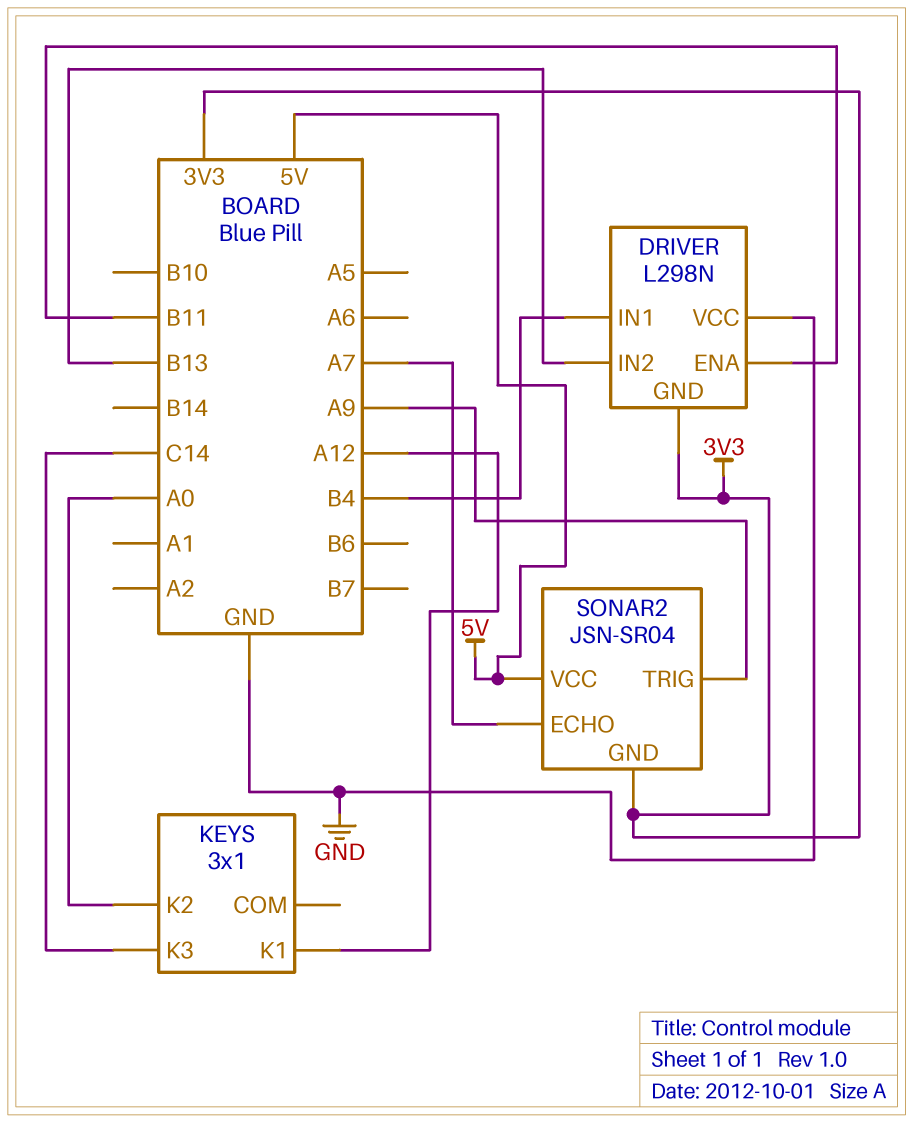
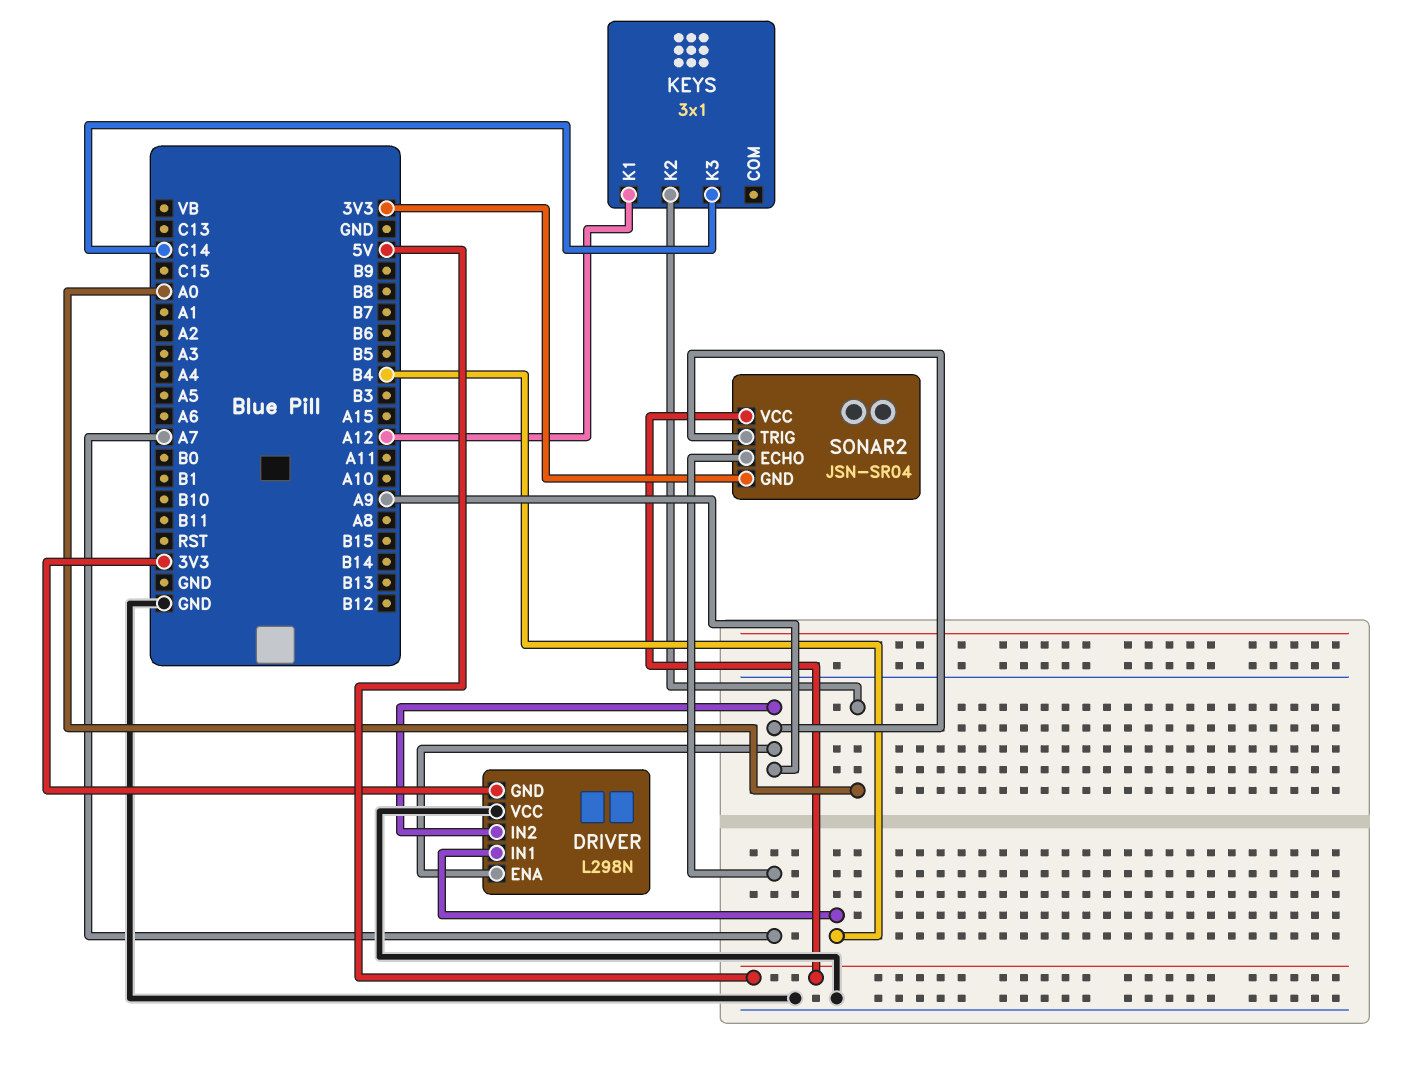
DRIVER pin ENA: B11 -> A9
DRIVER pin IN2: B13 -> A9

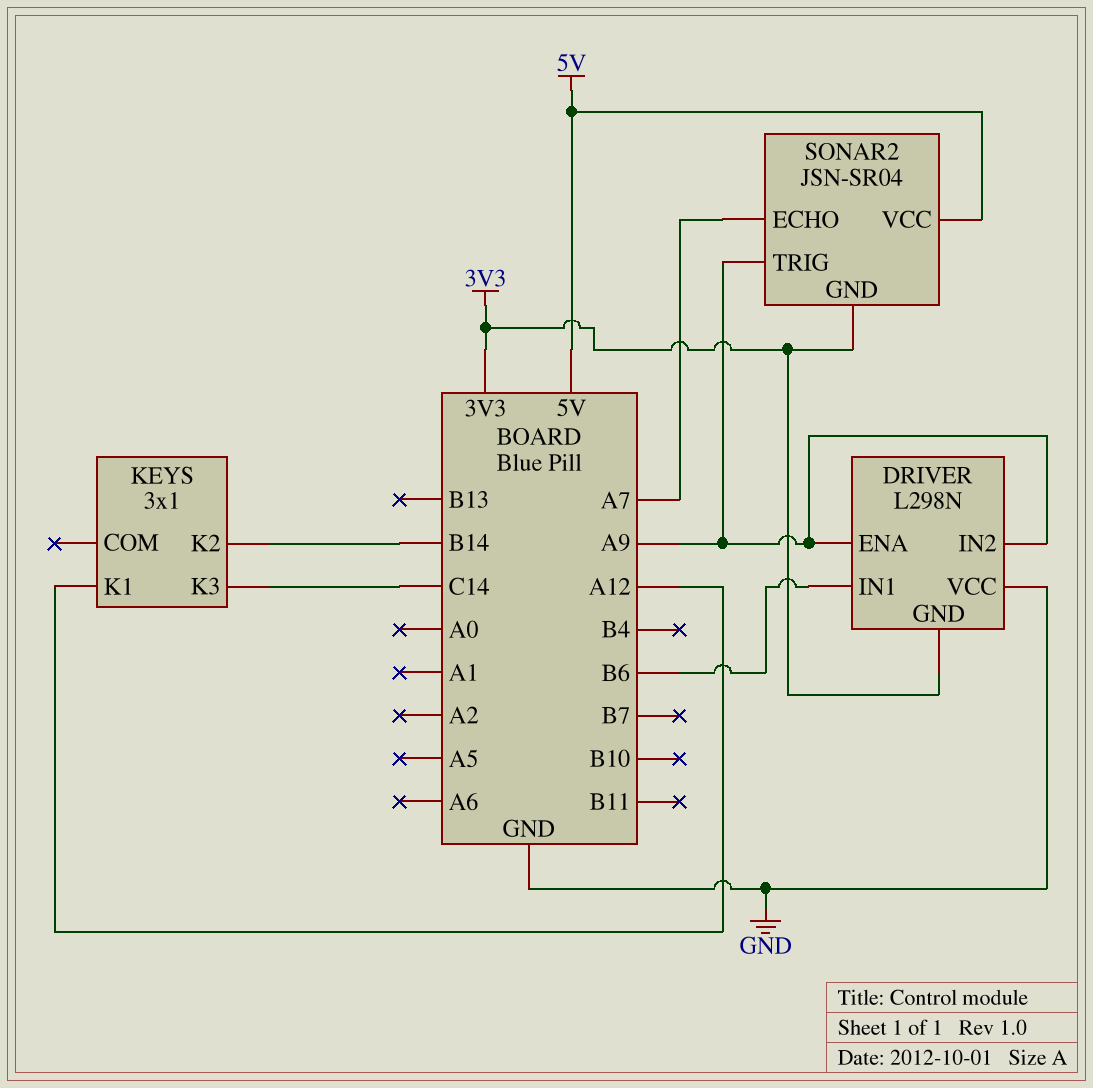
DRIVER pin IN1: B4 -> B6
KEYS pin K2: A0 -> B14

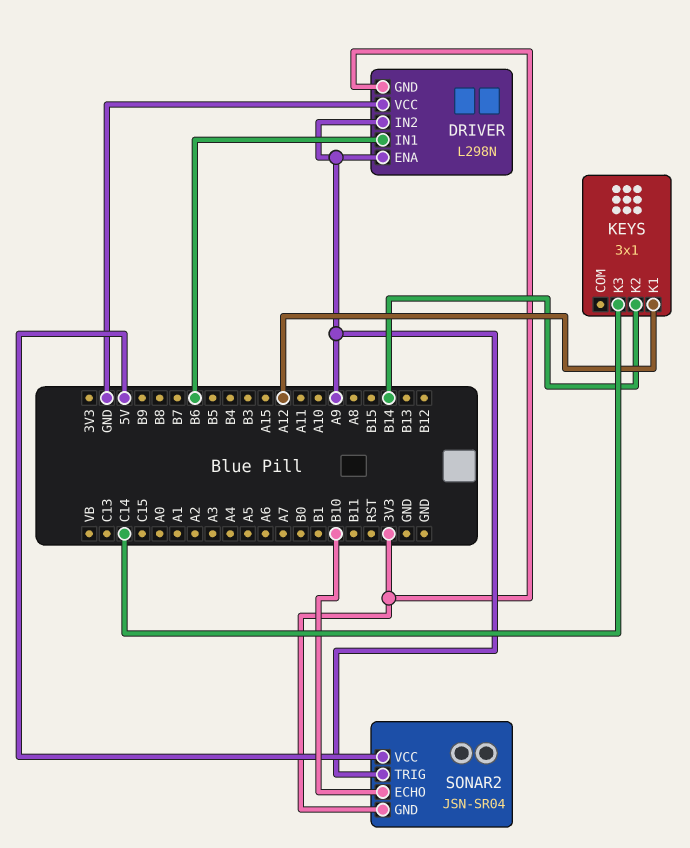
SONAR2 pin ECHO: A7 -> B10

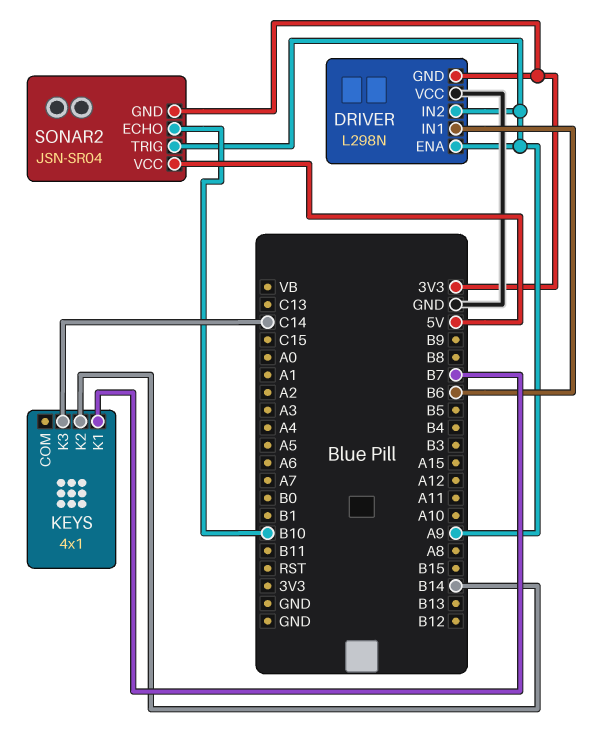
KEYS: 3x1 -> 4x1
KEYS pin K1: A12 -> B7

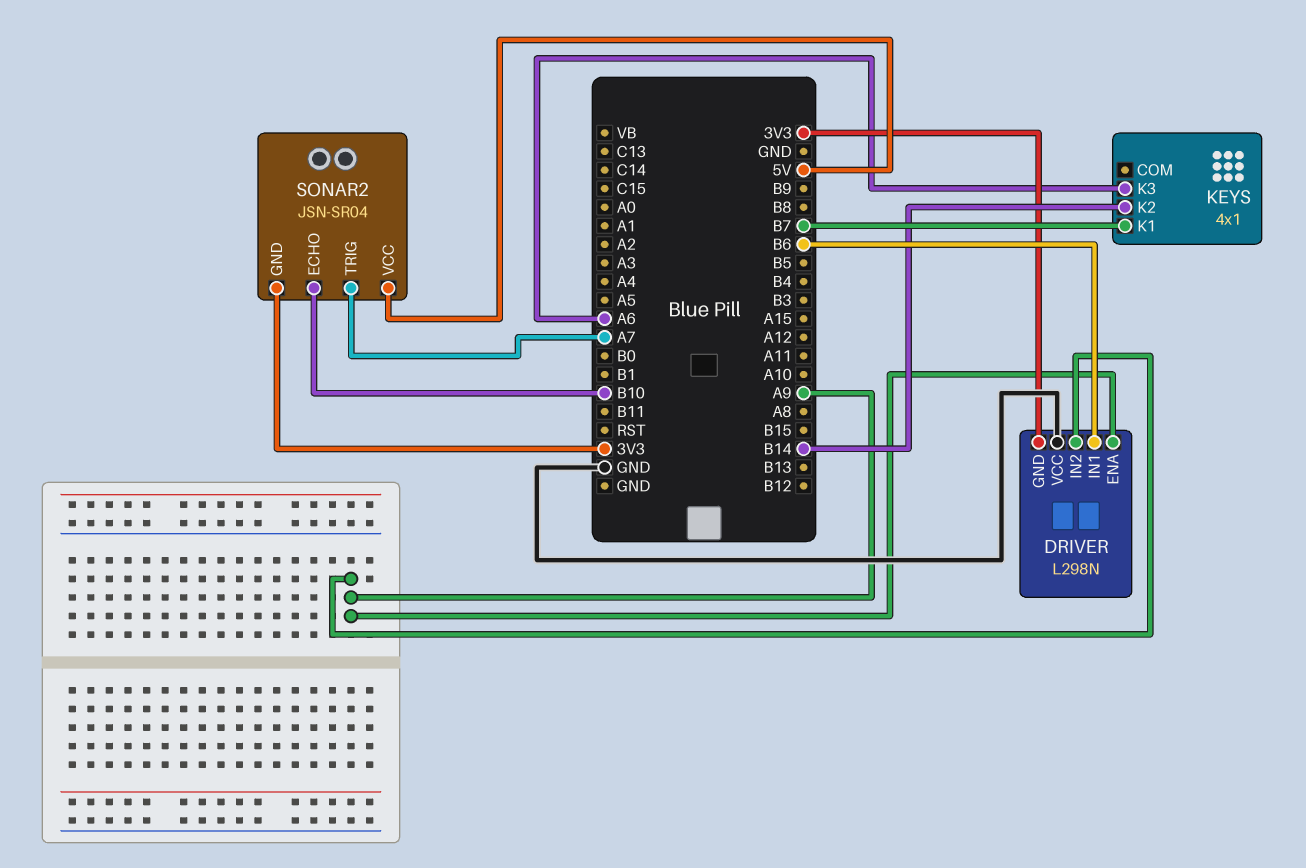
KEYS pin K3: C14 -> A6
SONAR2 pin TRIG: A9 -> A7

